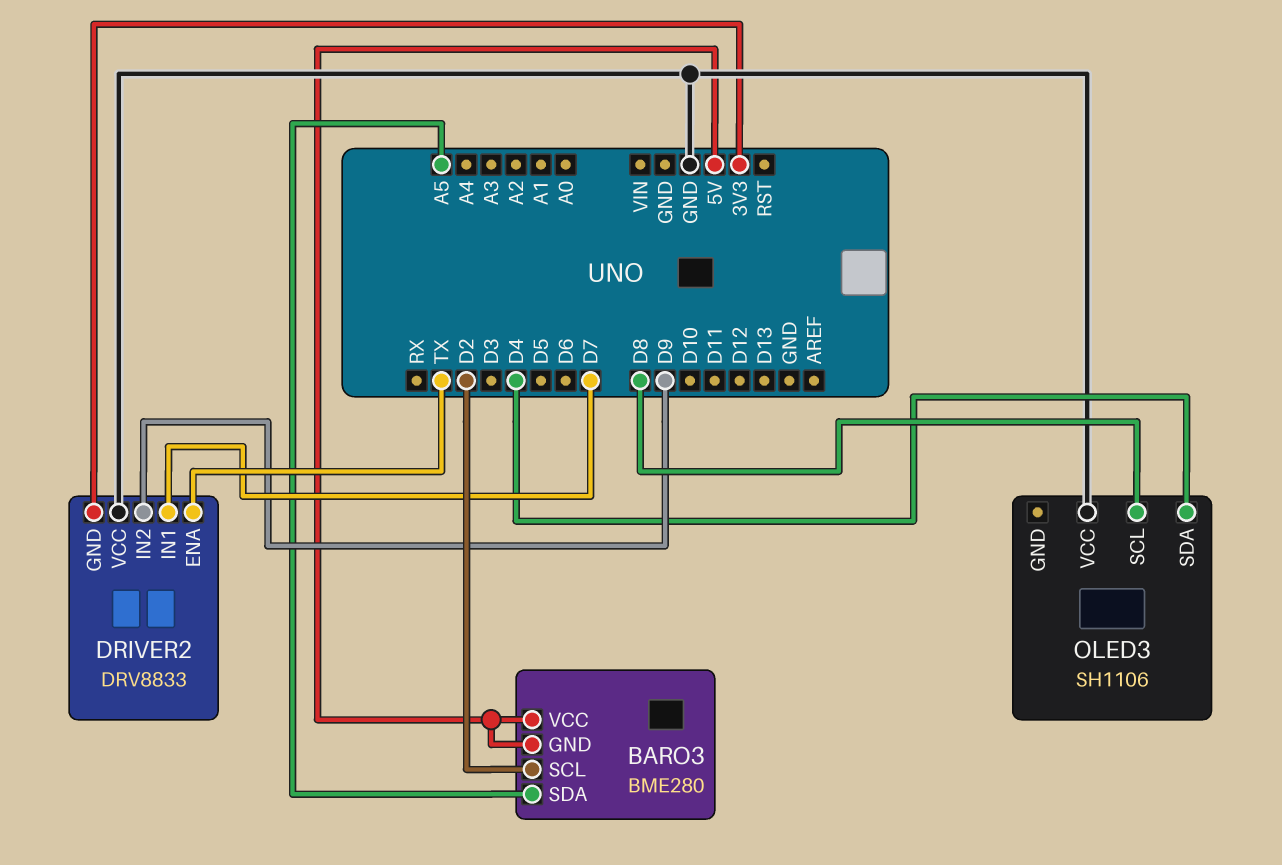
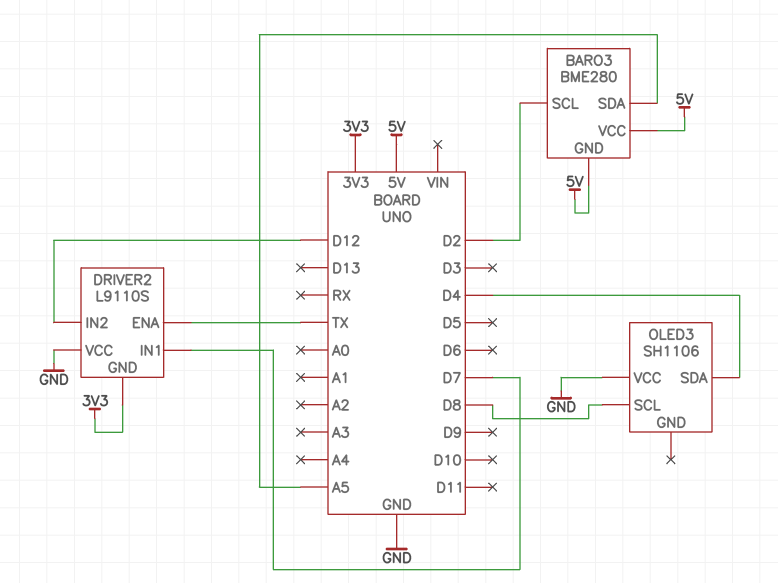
DRIVER2: DRV8833 -> L9110S
DRIVER2 pin IN2: D9 -> D12

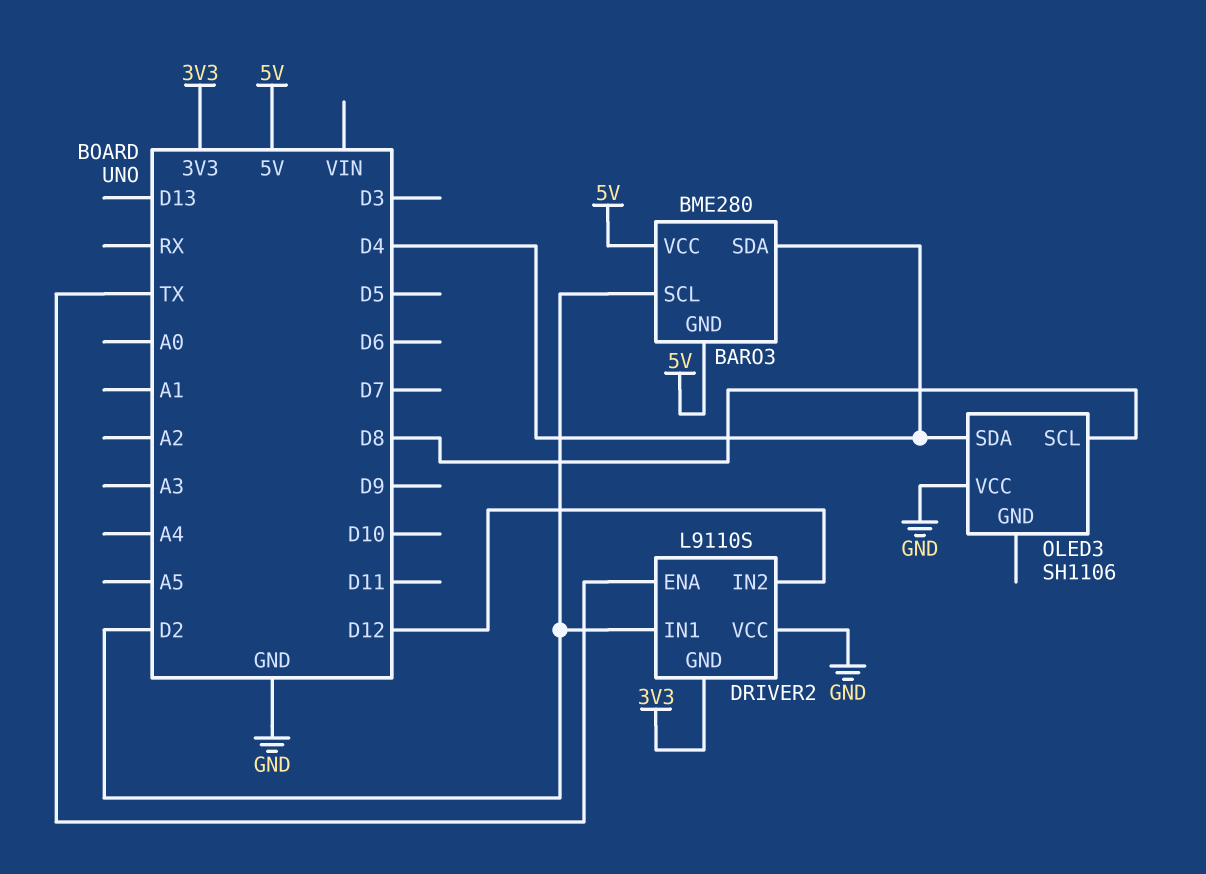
BARO3 pin SDA: A5 -> D4
DRIVER2 pin IN1: D7 -> D2

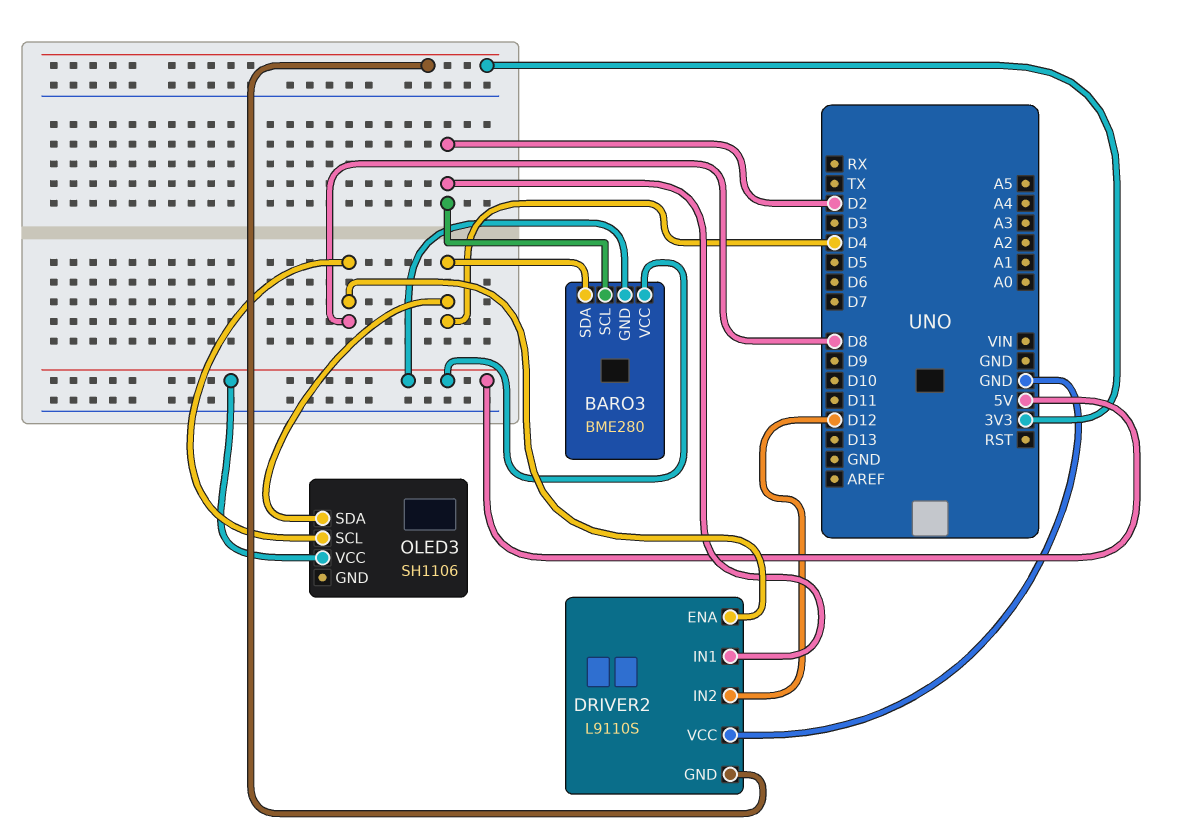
DRIVER2 pin ENA: TX -> D8
OLED3 pin VCC: GND -> 5V

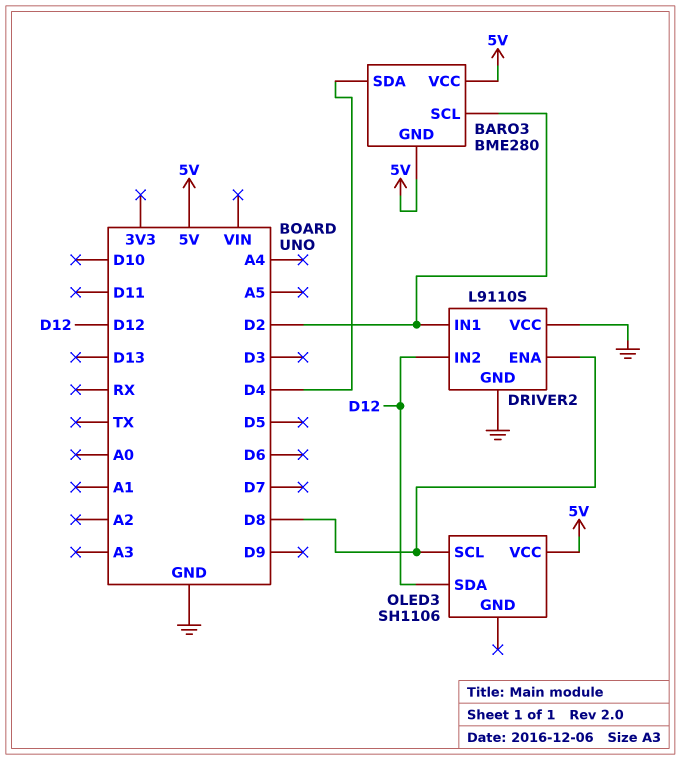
DRIVER2 pin GND: 3V3 -> GND
OLED3 pin SDA: D4 -> D12

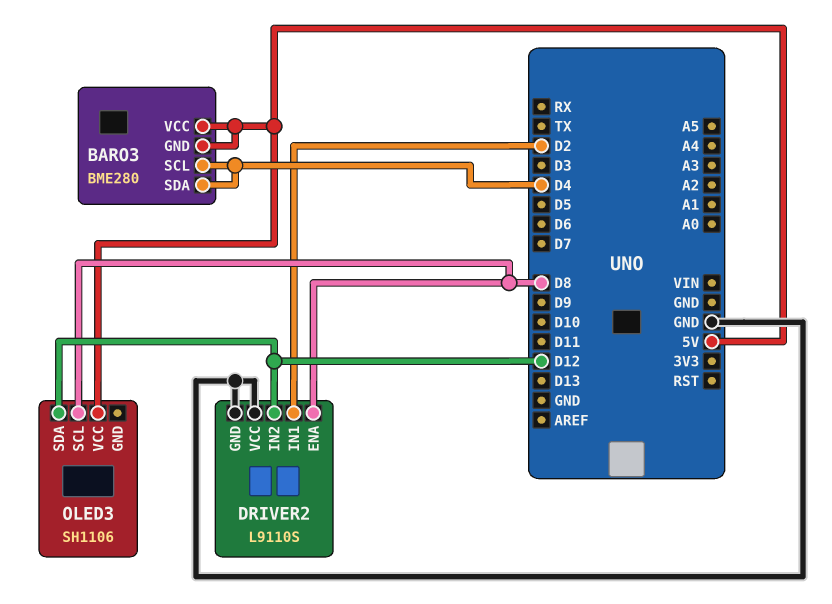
BARO3 pin SCL: D2 -> D4

